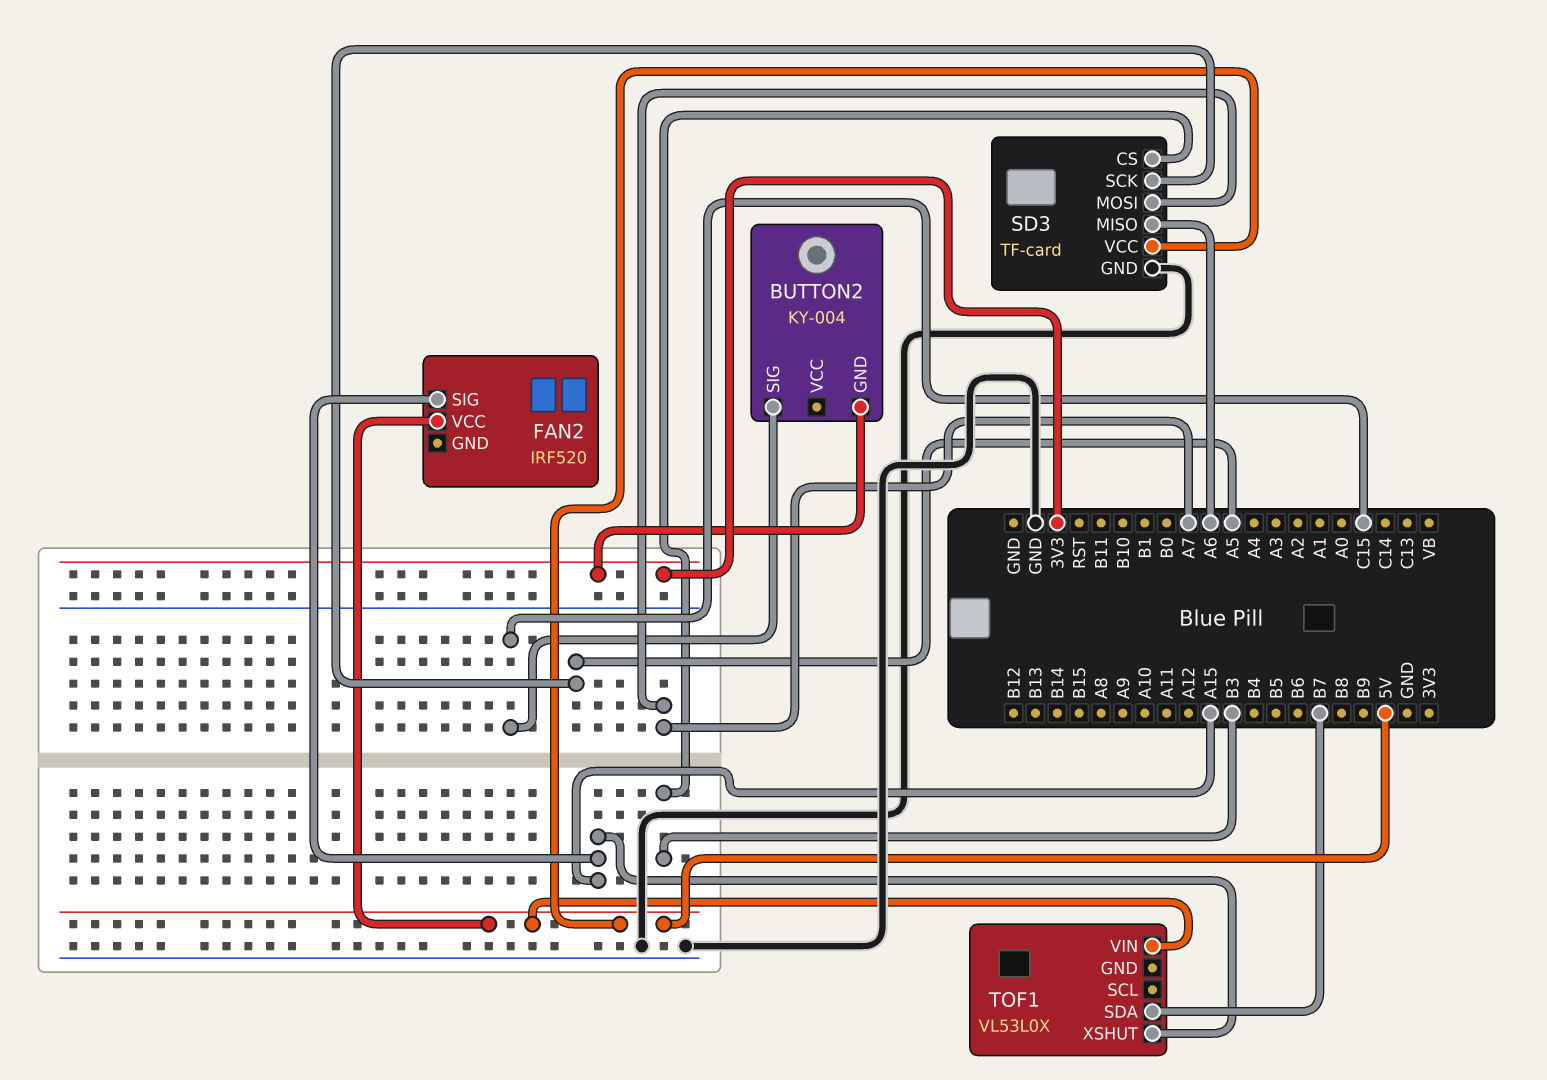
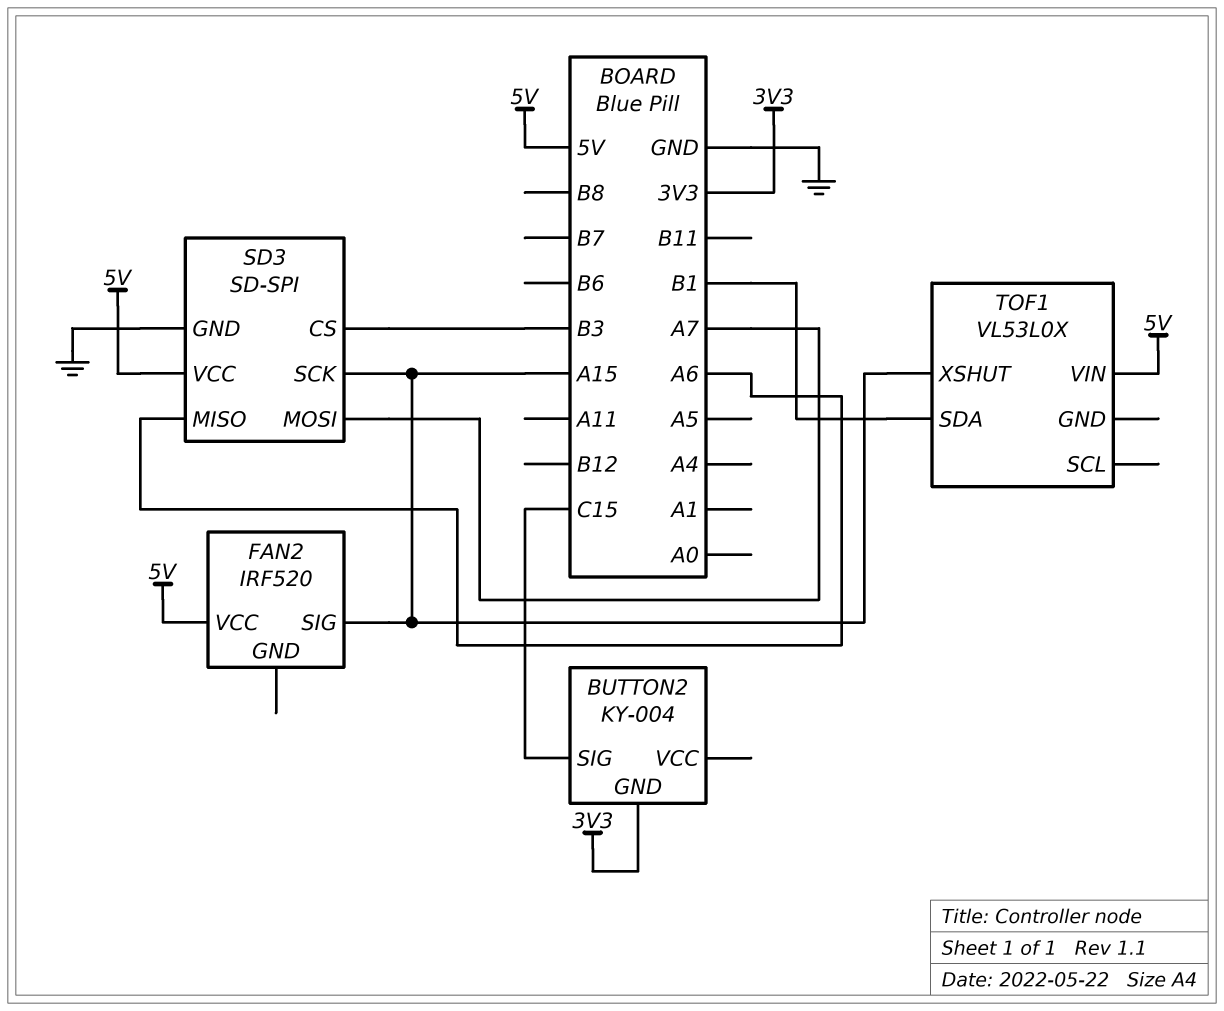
SD3: TF-card -> SD-SPI
SD3 pin SCK: A5 -> A15
TOF1 pin SDA: B7 -> B1

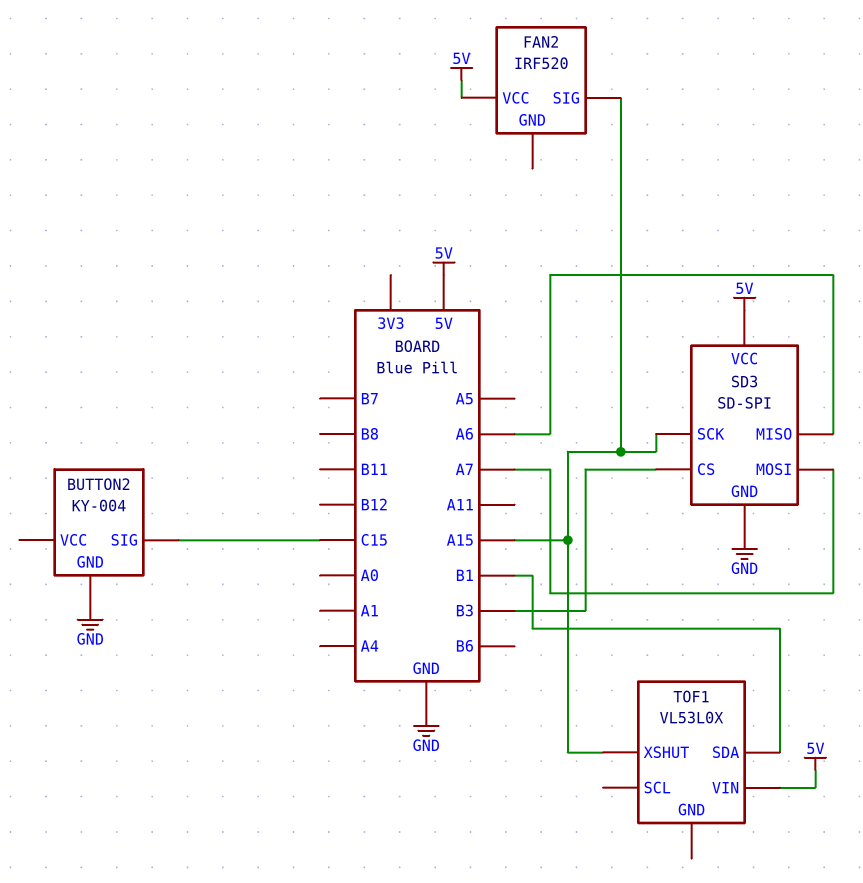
BUTTON2 pin GND: 3V3 -> GND

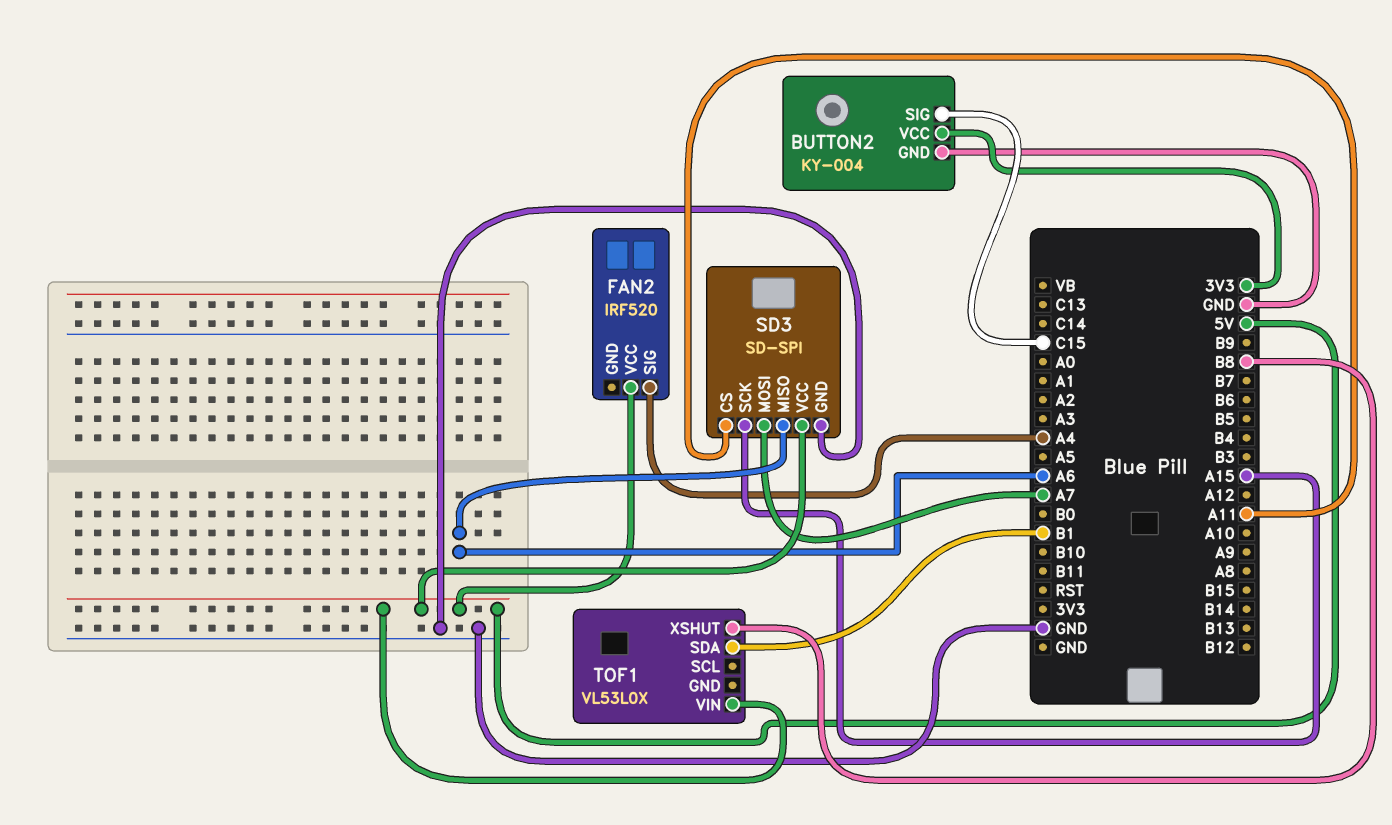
BUTTON2 pin VCC: none -> 3V3
FAN2 pin SIG: A15 -> A4
SD3 pin CS: B3 -> A11
TOF1 pin XSHUT: A15 -> B8

